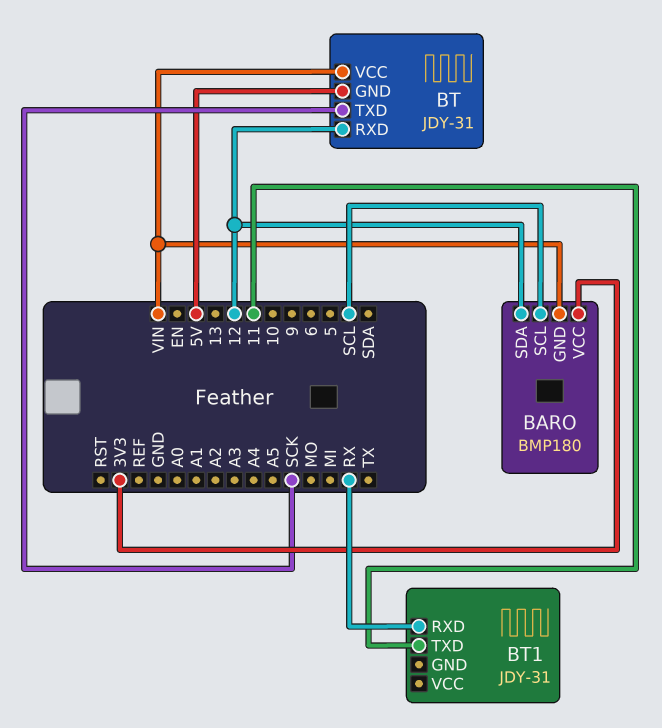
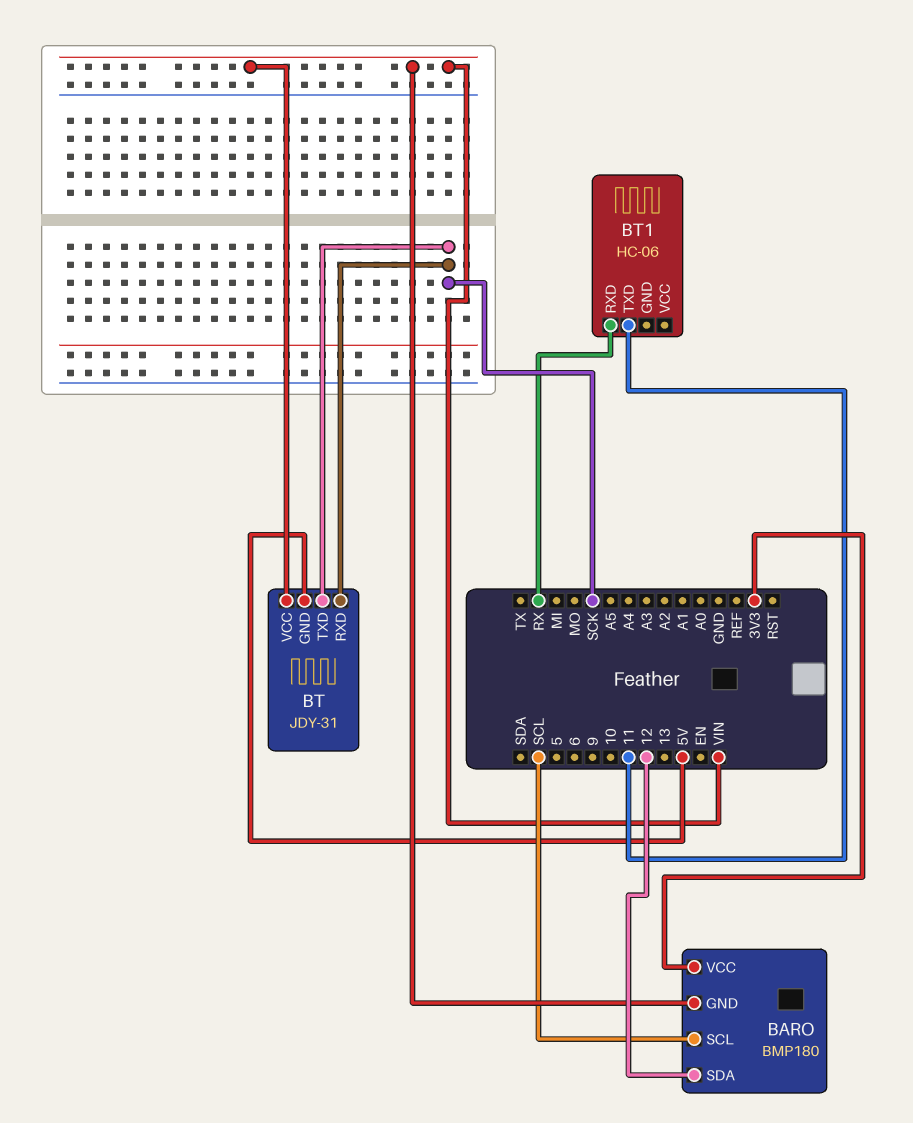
BT pin RXD: 12 -> SCK
BT1: JDY-31 -> HC-06

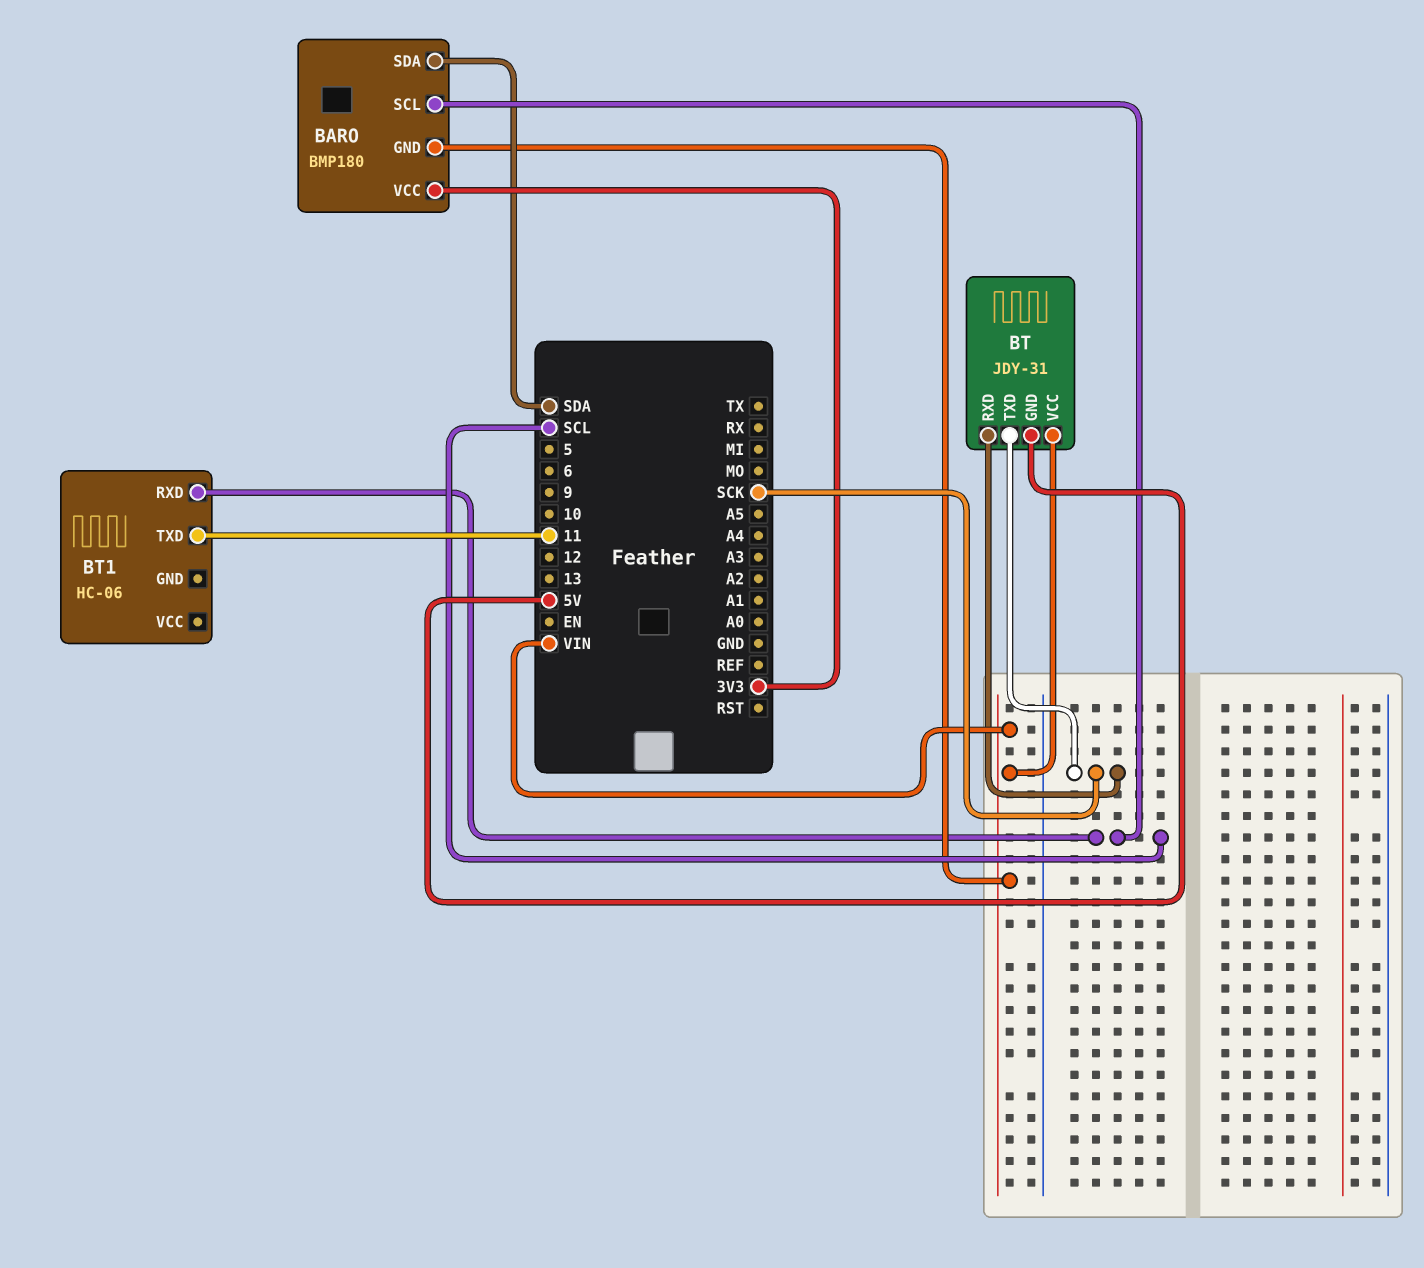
BARO pin SDA: 12 -> SDA
BT1 pin RXD: RX -> SCL

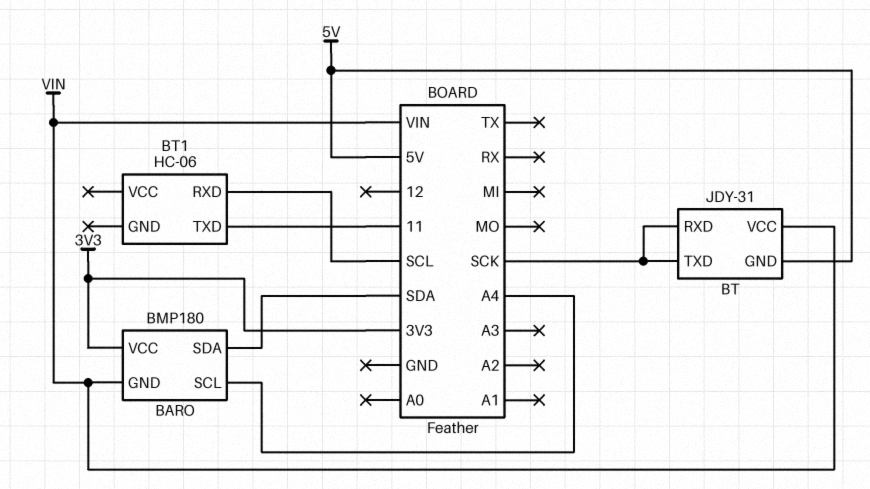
BARO pin SCL: SCL -> A4

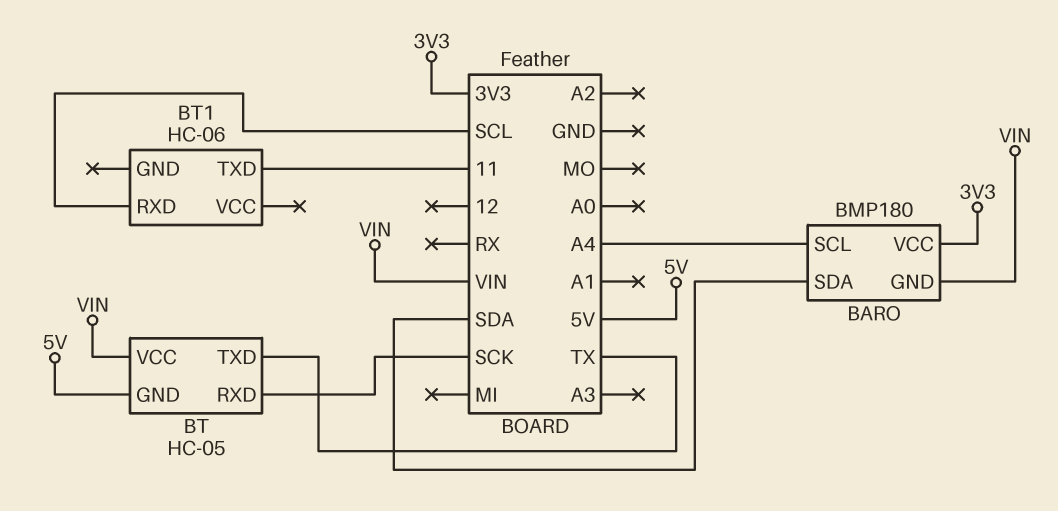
BT: JDY-31 -> HC-05
BT pin TXD: SCK -> TX

